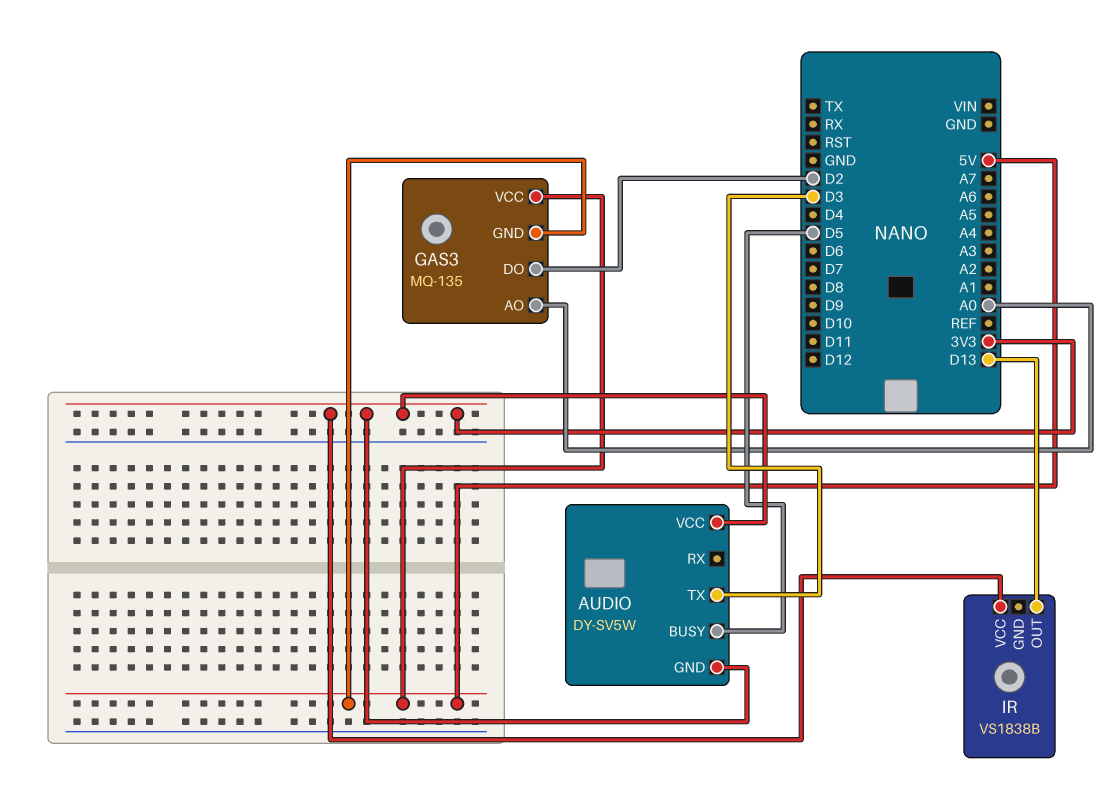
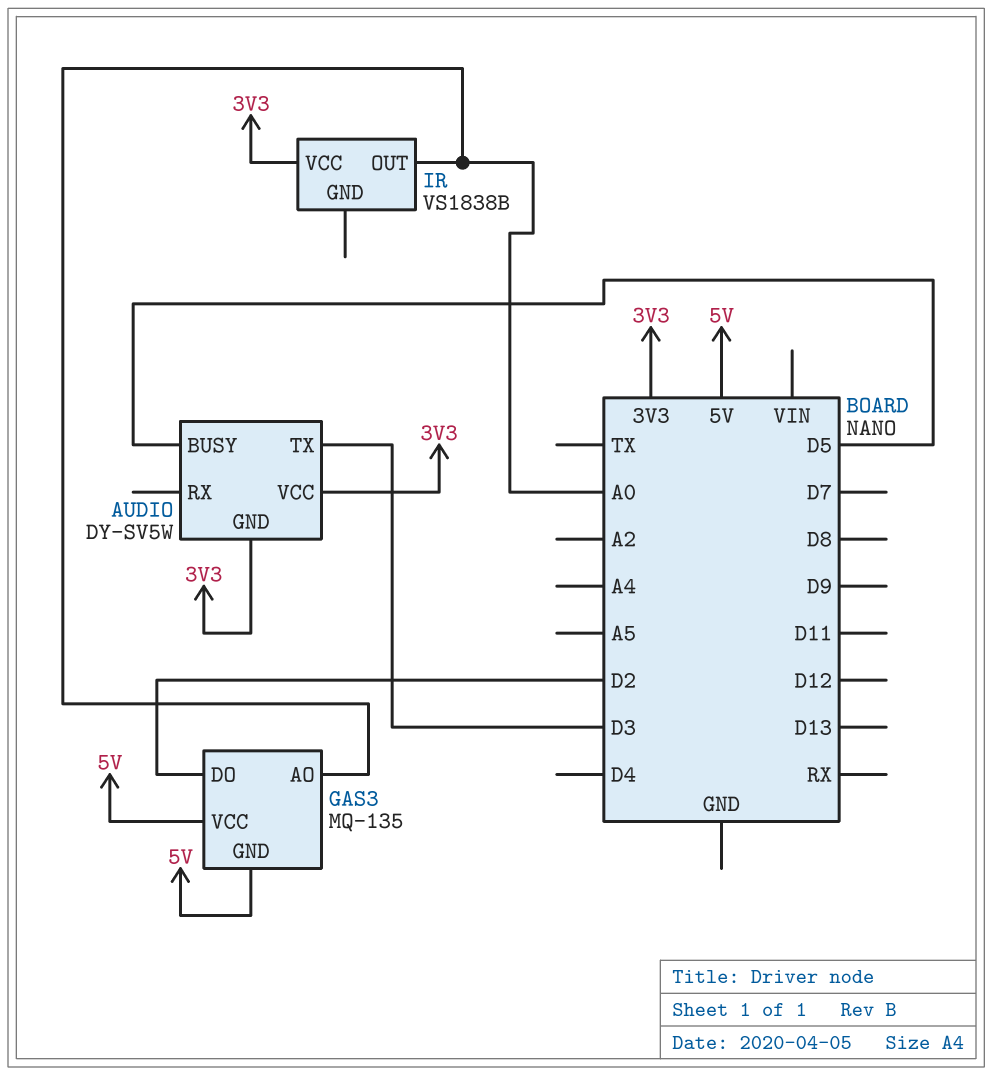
IR pin OUT: D13 -> A0

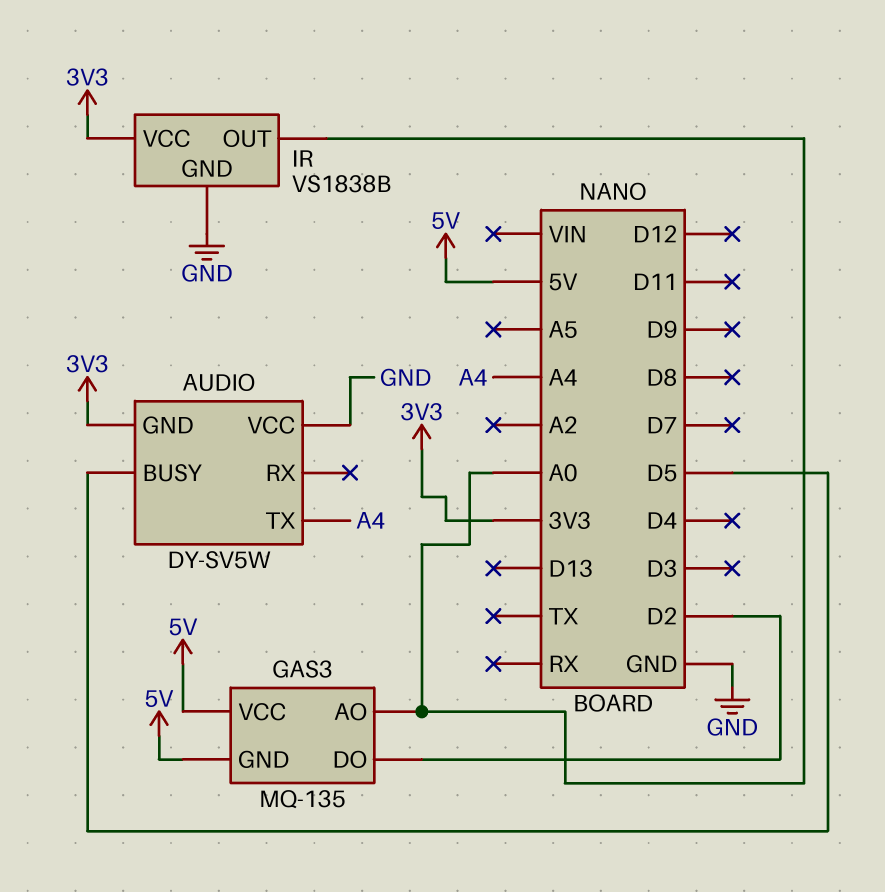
AUDIO pin TX: D3 -> A4
AUDIO pin VCC: 3V3 -> GND
IR pin GND: none -> GND

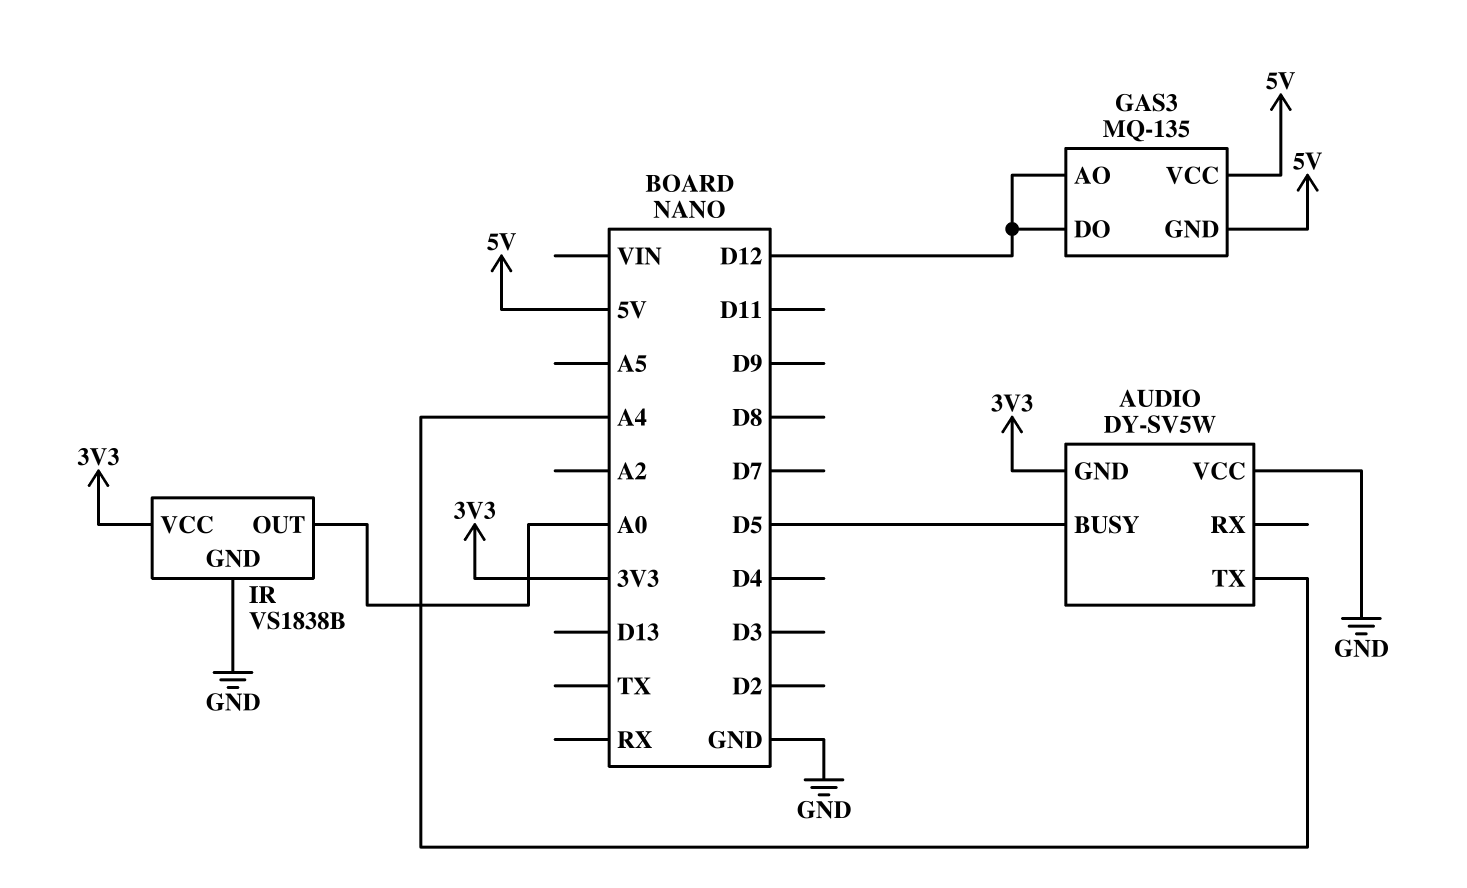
GAS3 pin AO: A0 -> D12
GAS3 pin DO: D2 -> D12

